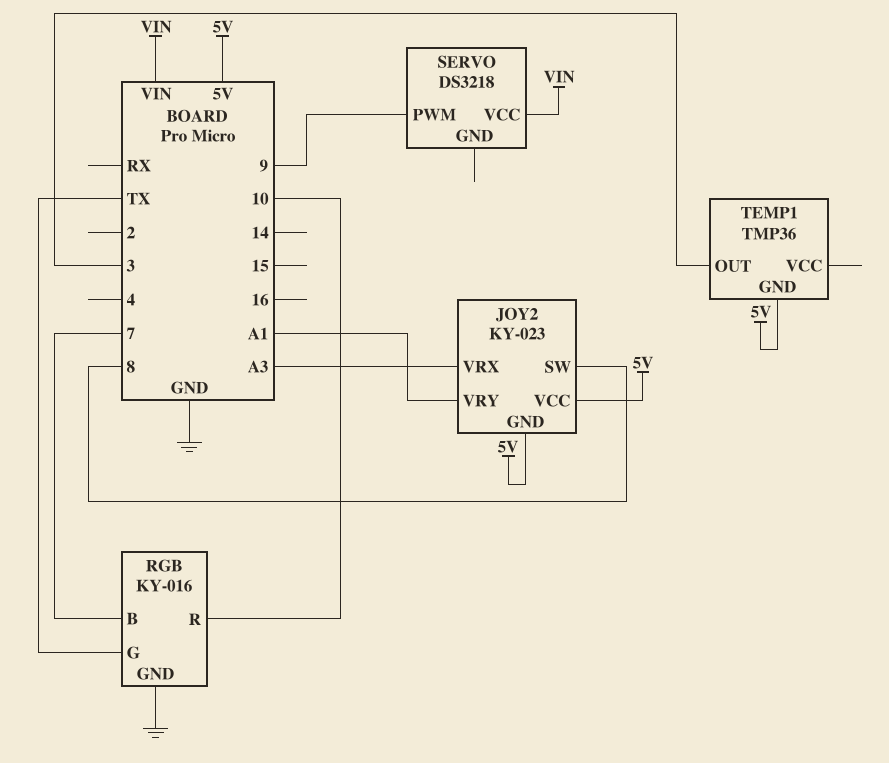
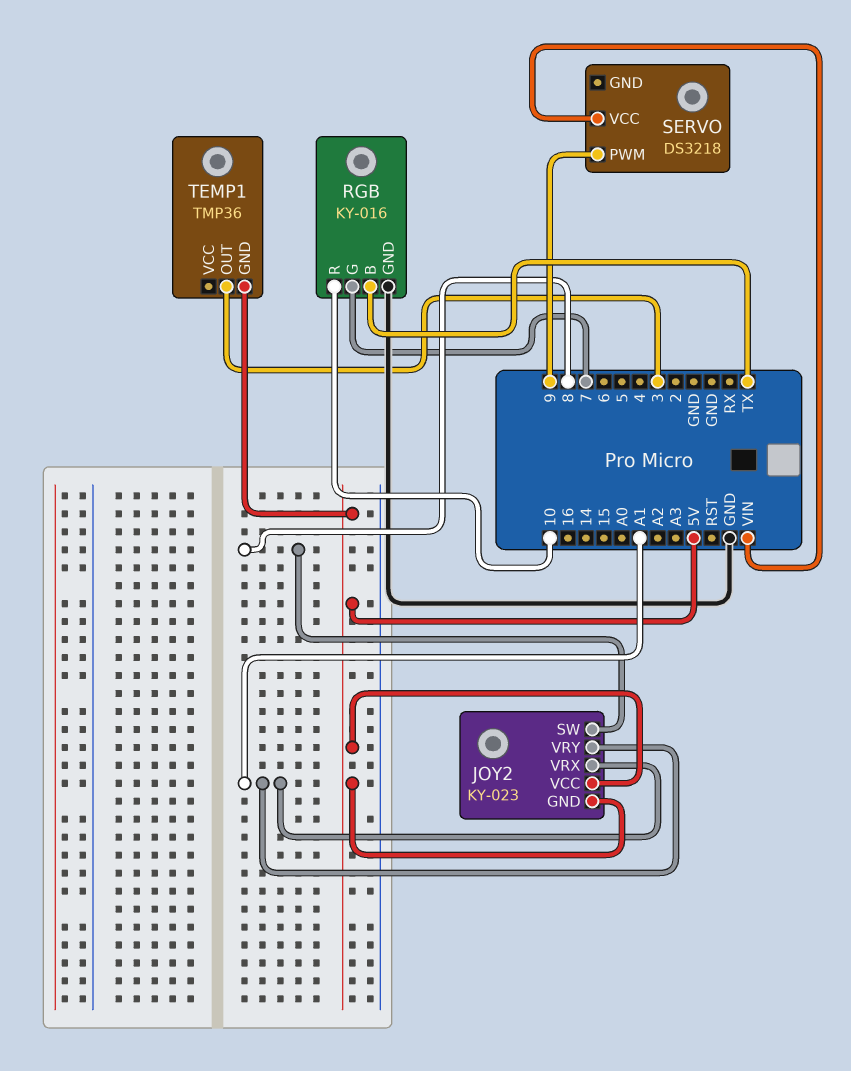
JOY2 pin VRX: A3 -> A1
RGB pin B: 7 -> TX
RGB pin G: TX -> 7

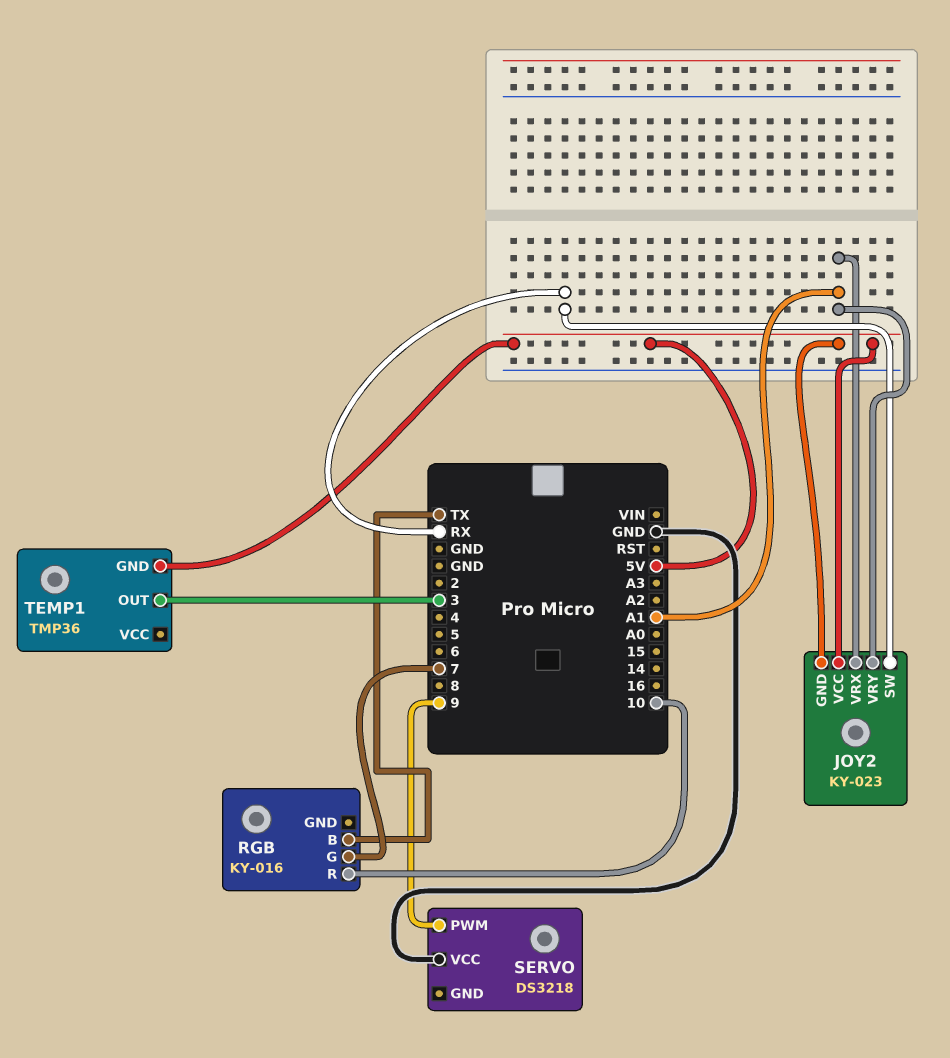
JOY2 pin SW: 8 -> RX
RGB pin GND: GND -> none
SERVO pin VCC: VIN -> GND

